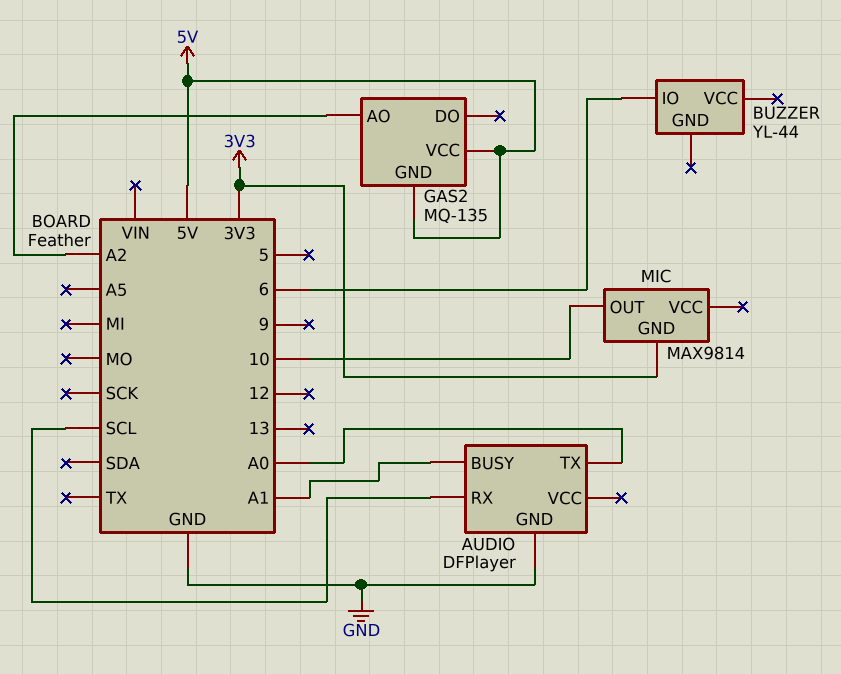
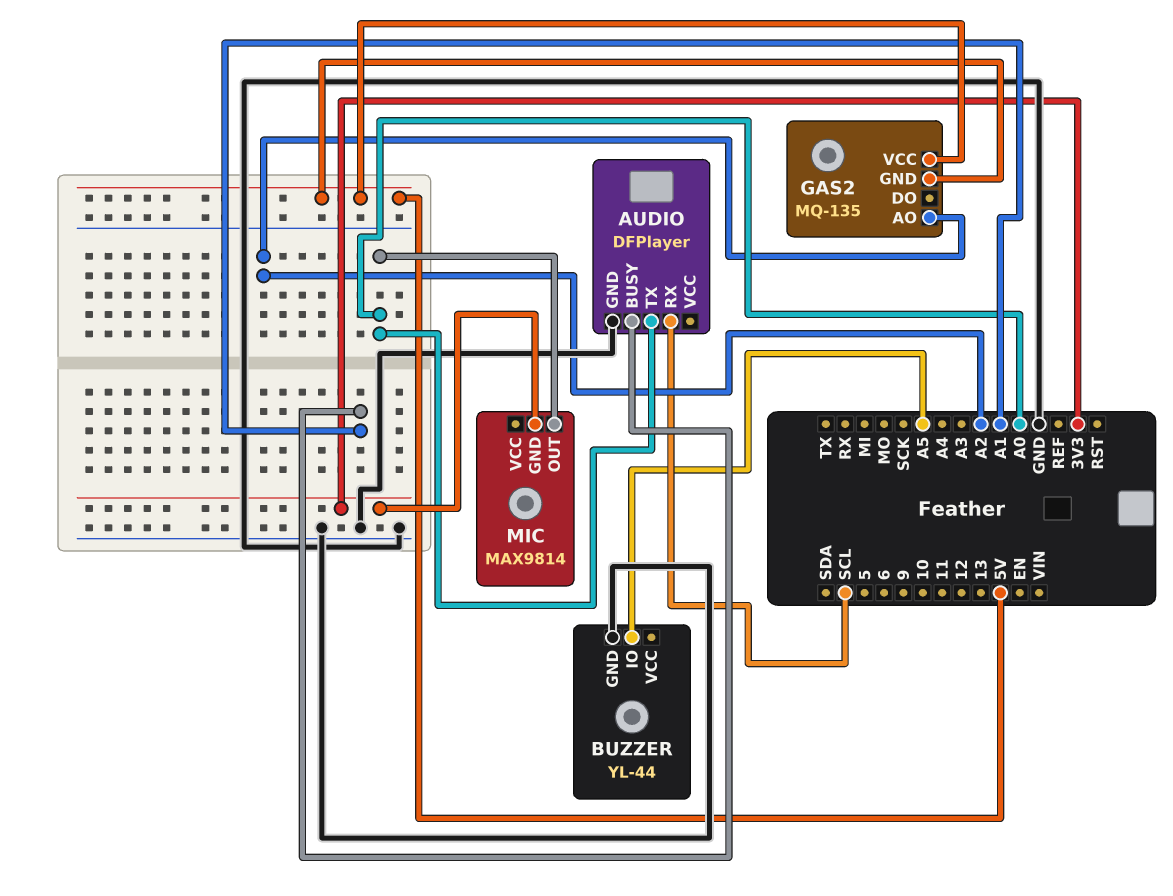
BUZZER pin GND: none -> GND
BUZZER pin IO: 6 -> A5
MIC pin OUT: 10 -> A0

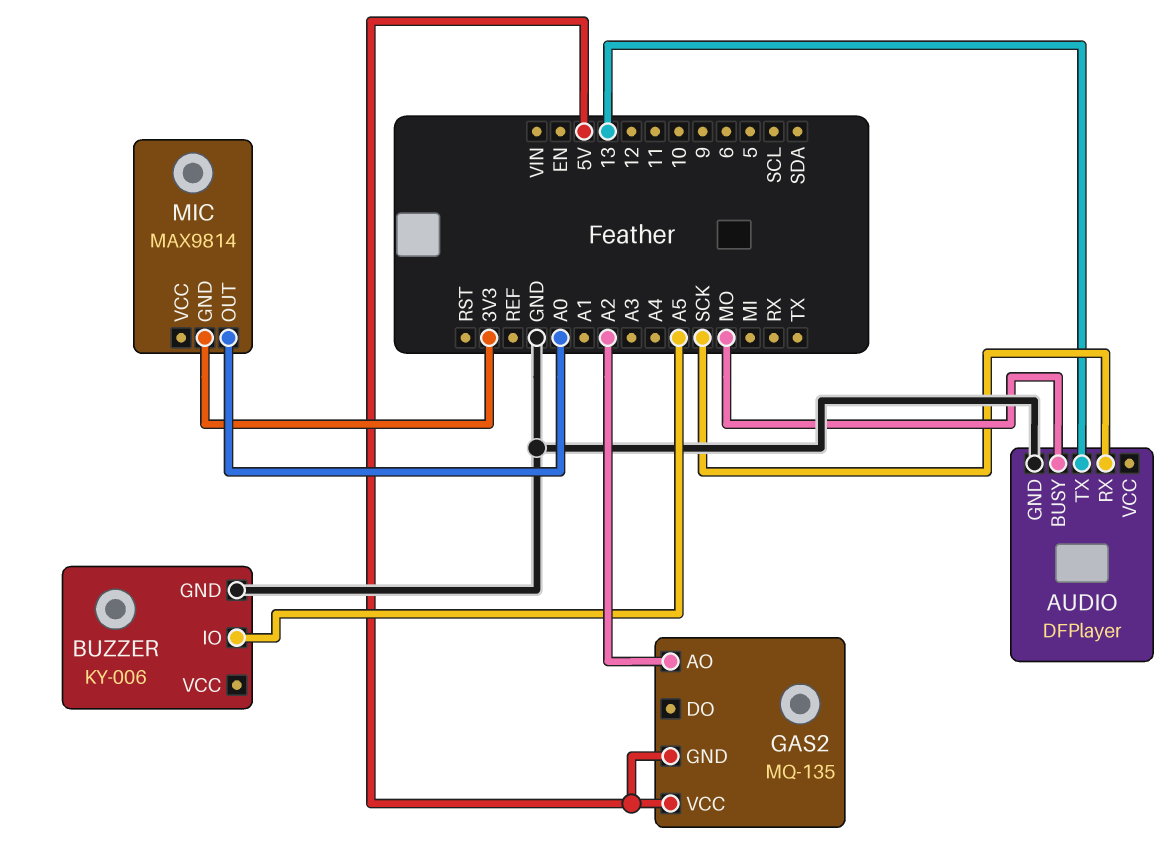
AUDIO pin BUSY: A1 -> MO
AUDIO pin RX: SCL -> SCK
AUDIO pin TX: A0 -> 13
BUZZER: YL-44 -> KY-006

